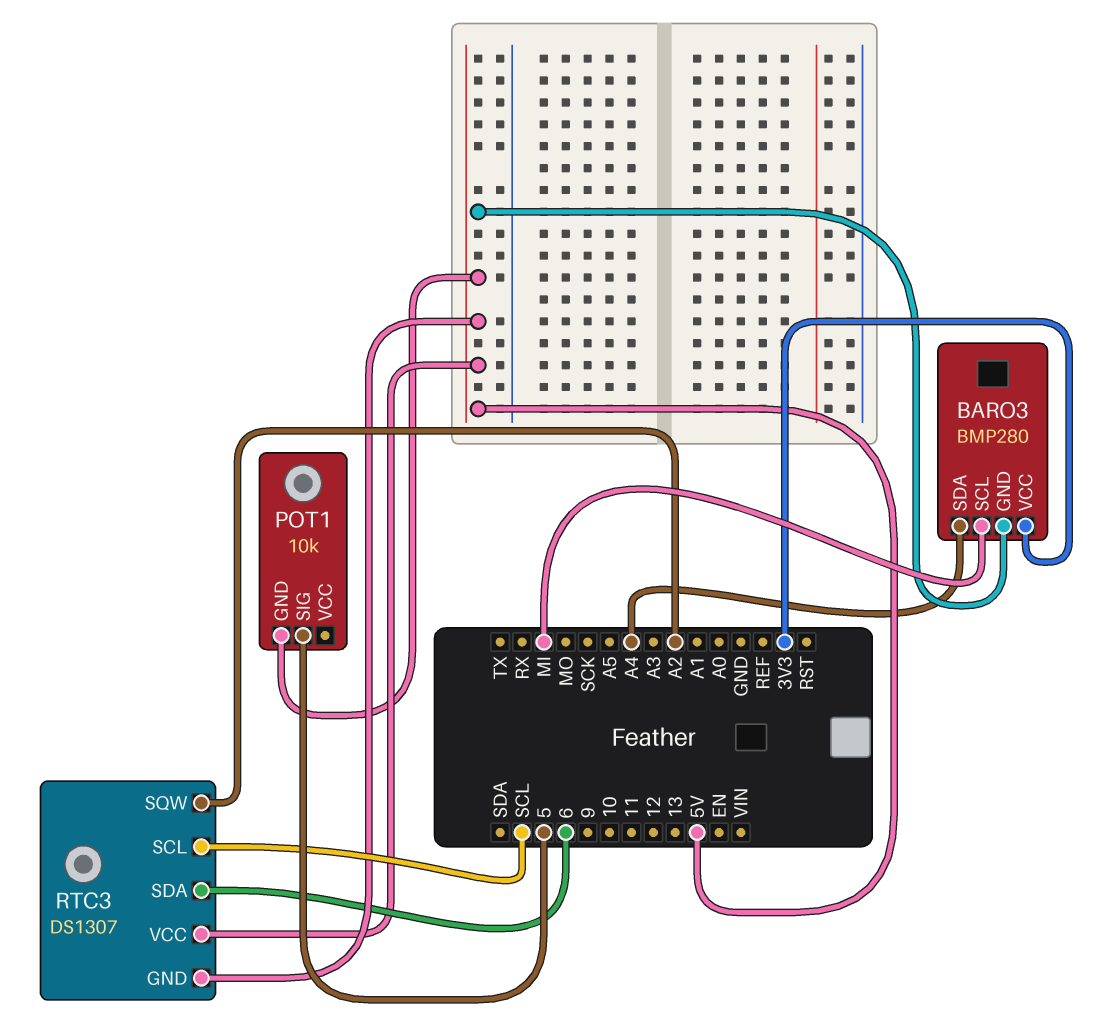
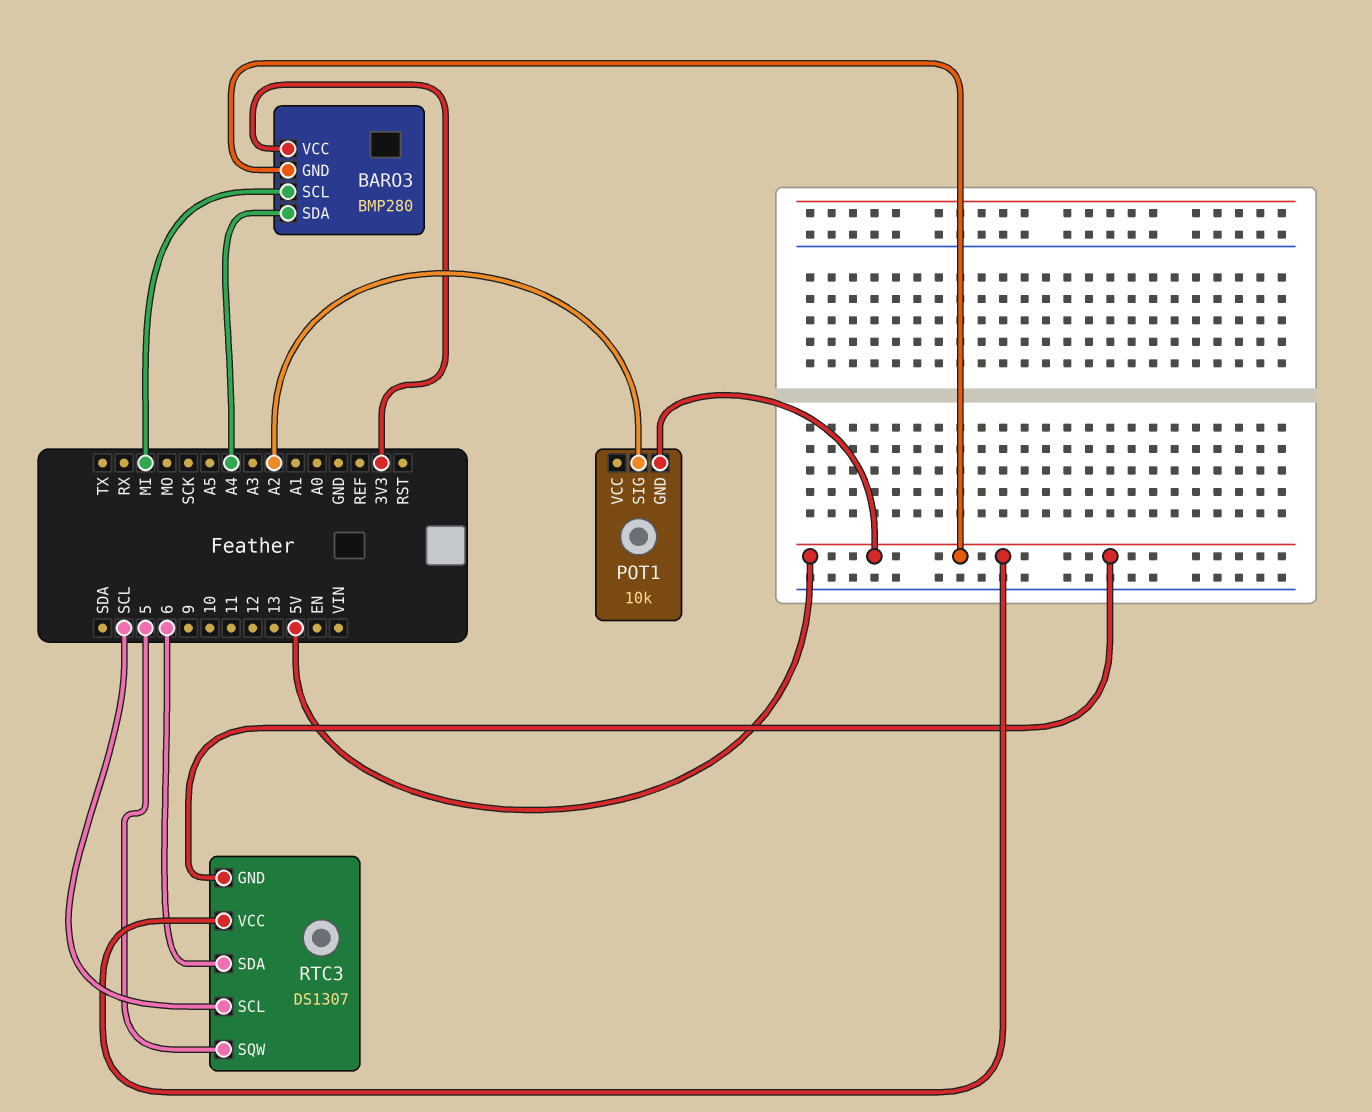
POT1 pin SIG: 5 -> A2
RTC3 pin SQW: A2 -> 5

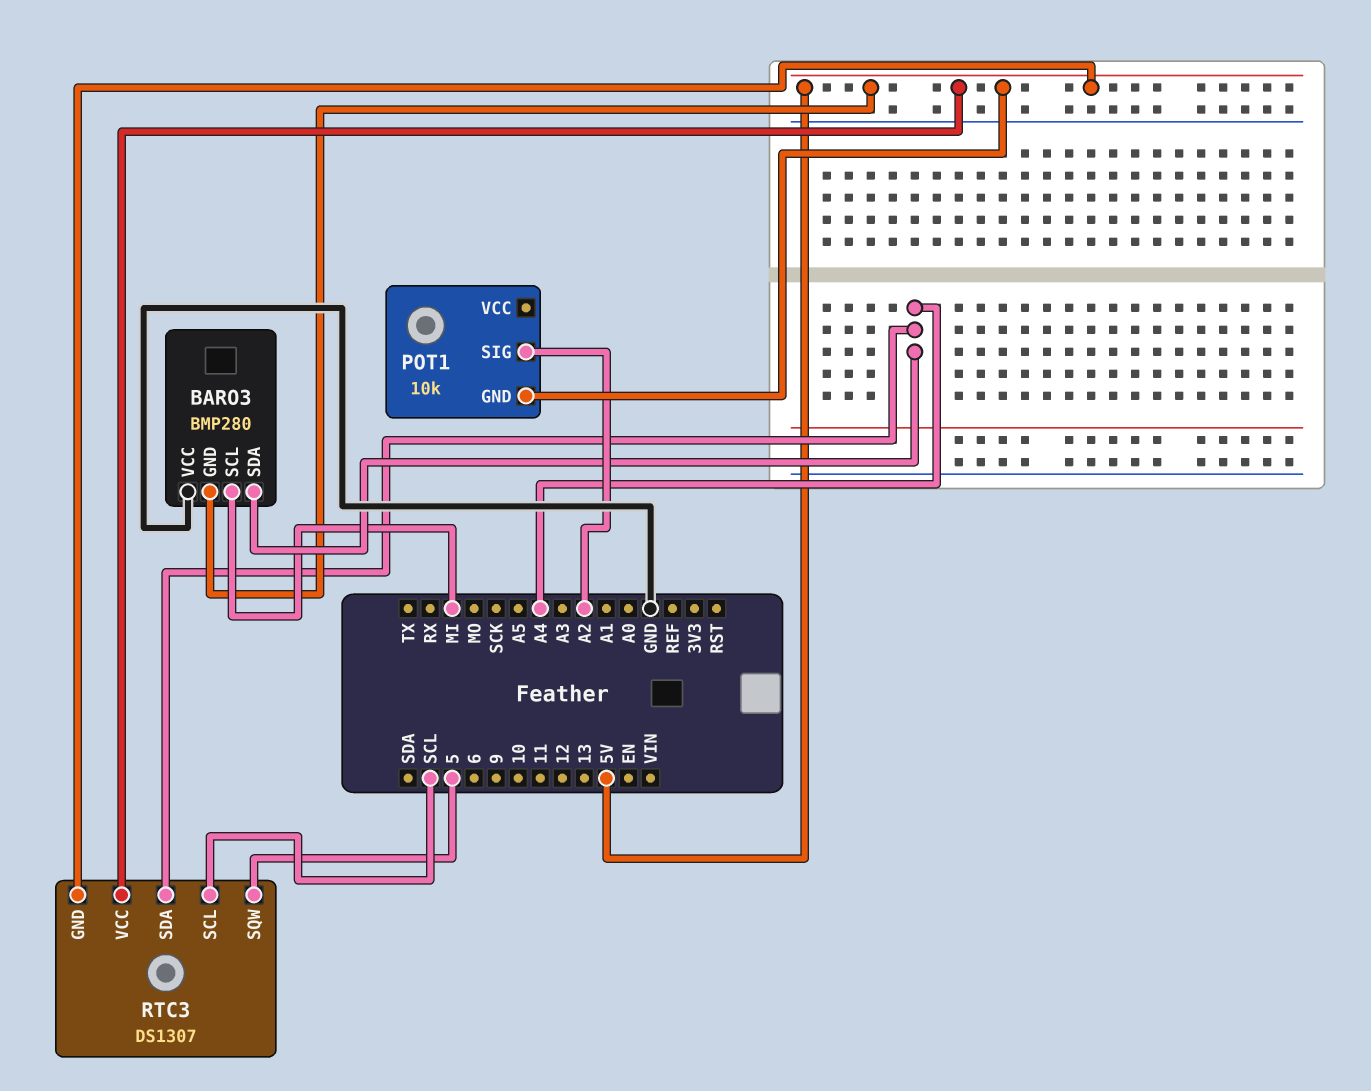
BARO3 pin VCC: 3V3 -> GND
RTC3 pin SDA: 6 -> A4

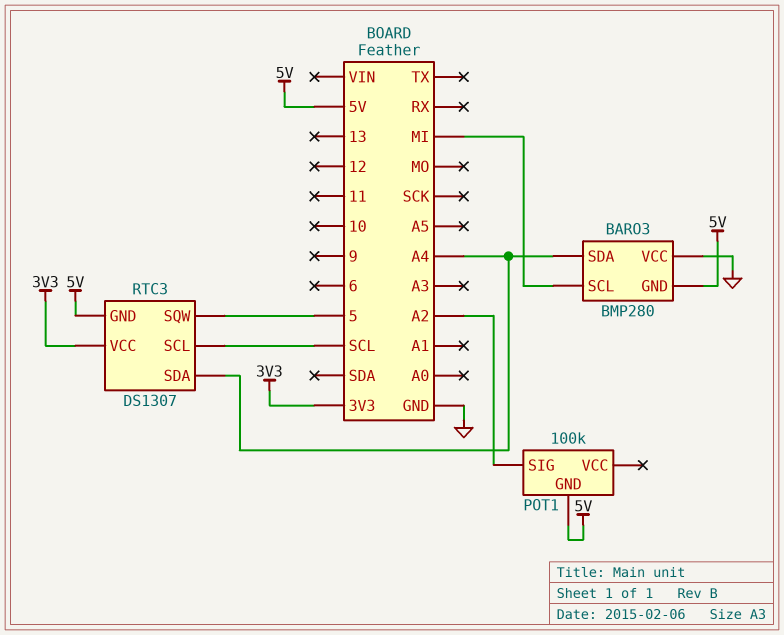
POT1: 10k -> 100k
RTC3 pin VCC: 5V -> 3V3

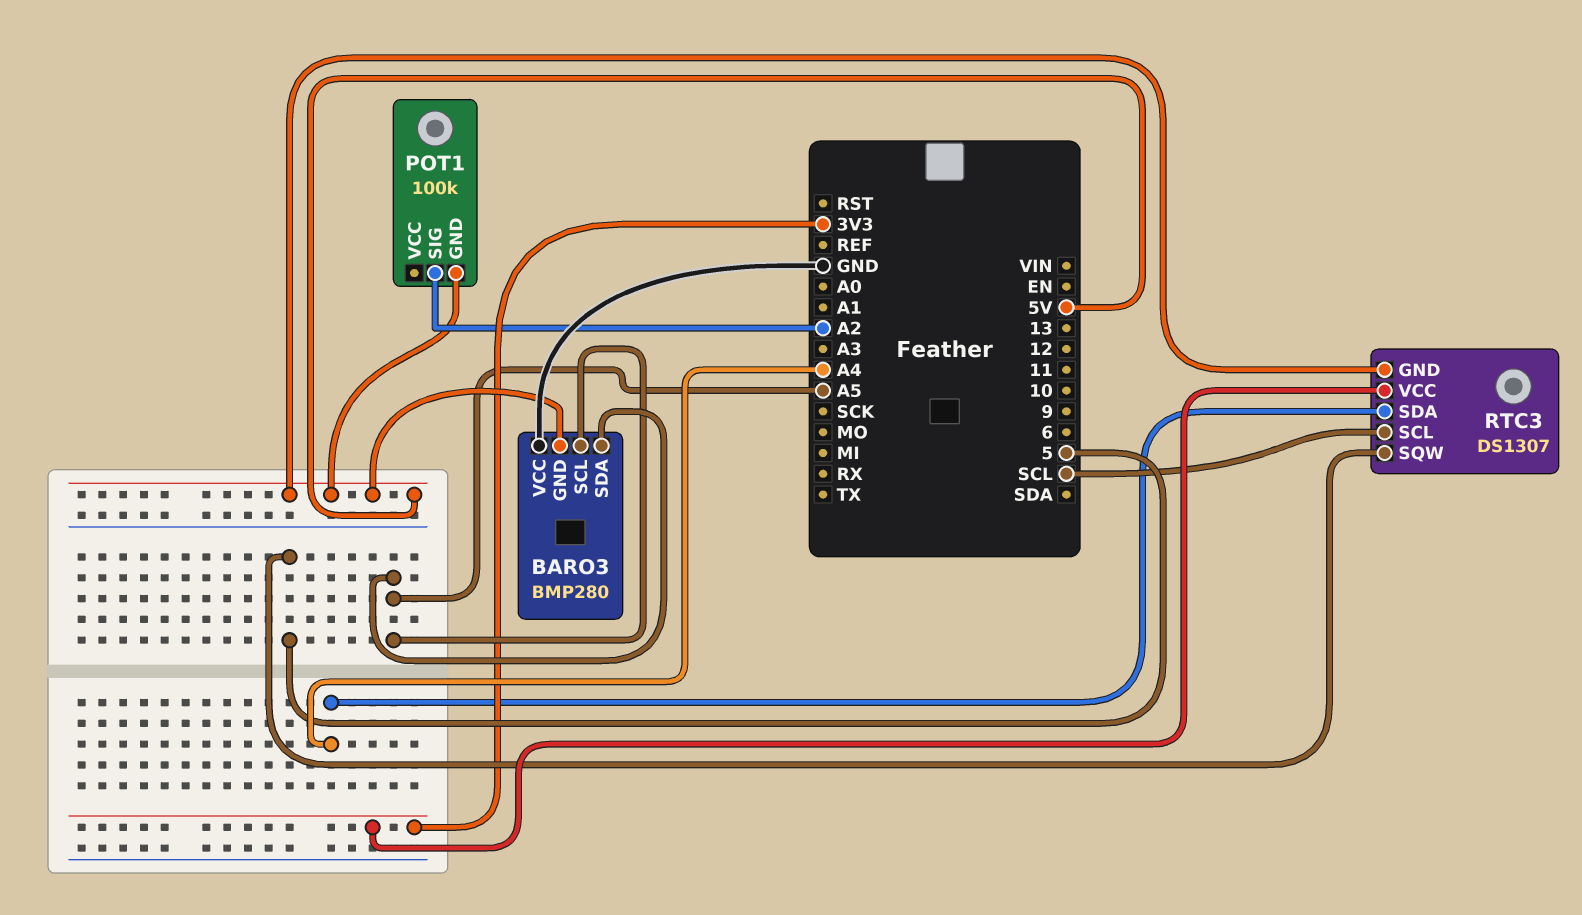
BARO3 pin SCL: MI -> A5
BARO3 pin SDA: A4 -> A5

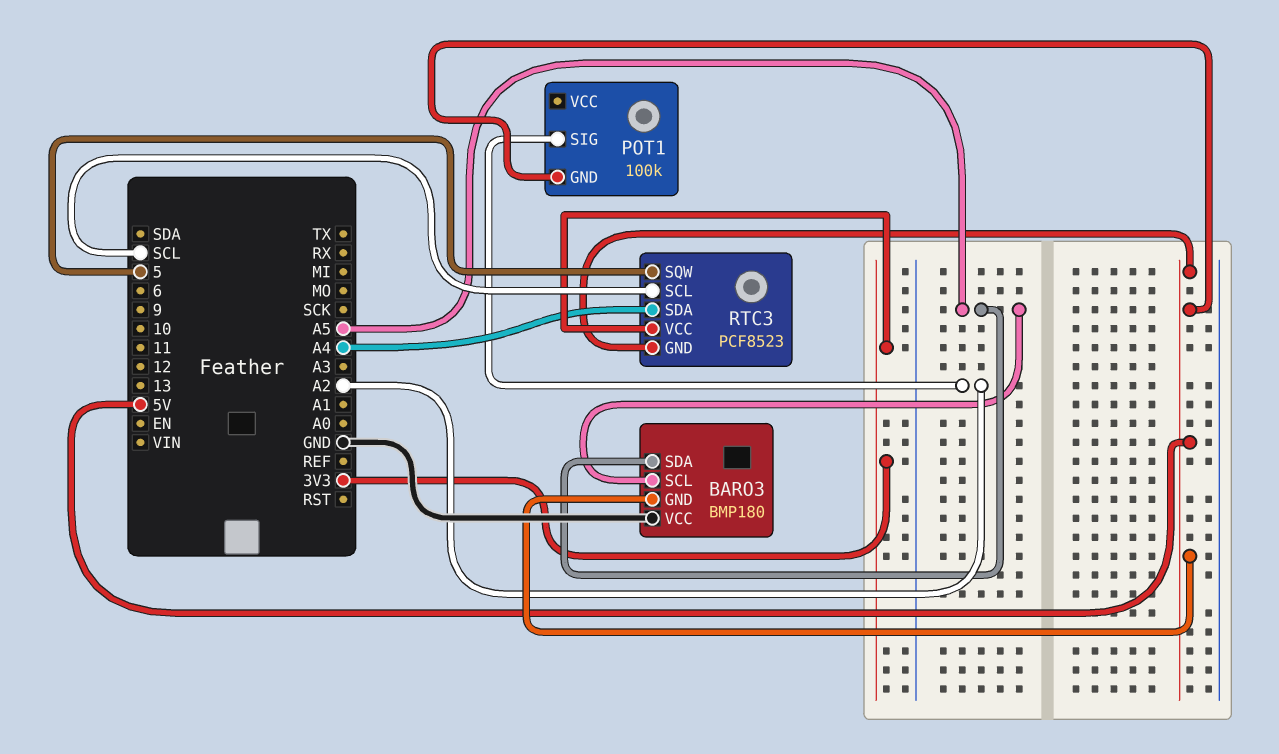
BARO3: BMP280 -> BMP180
RTC3: DS1307 -> PCF8523

